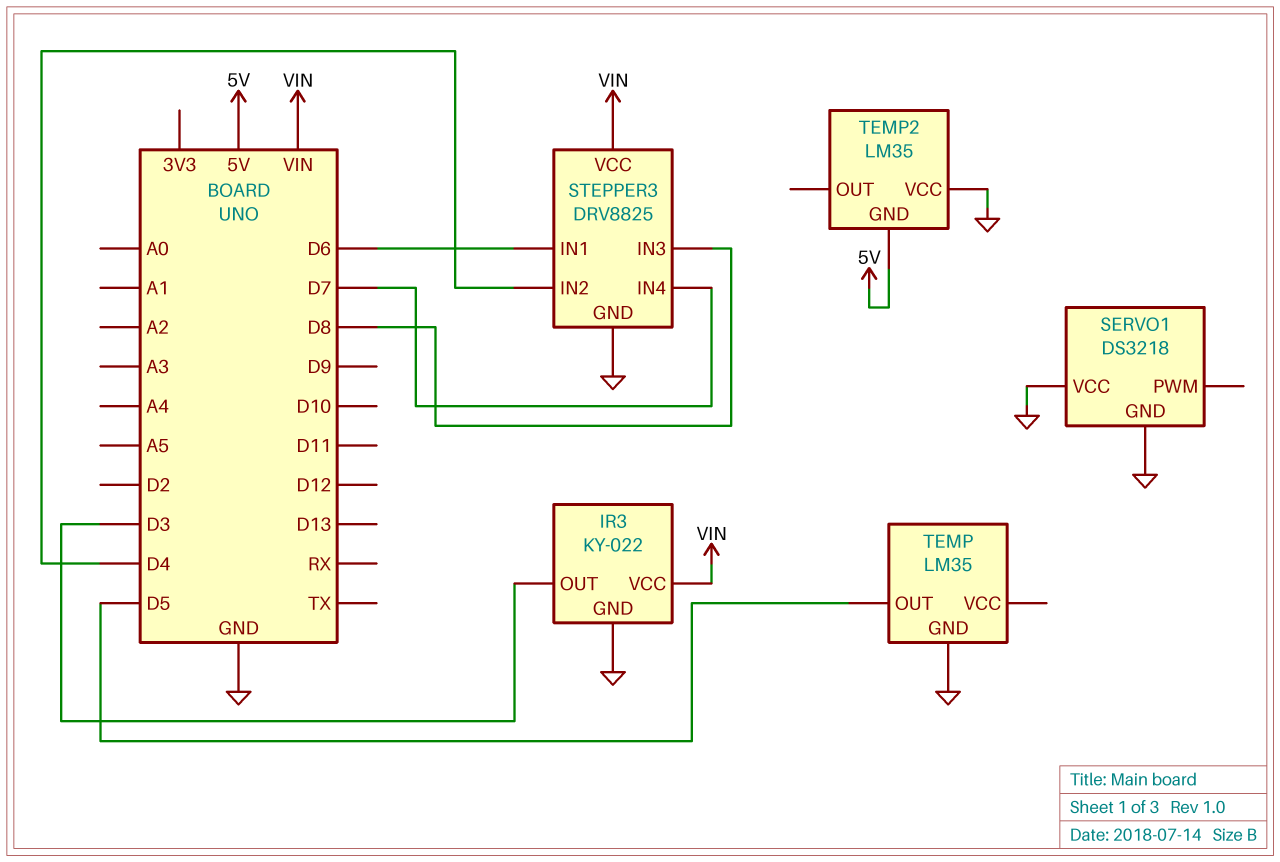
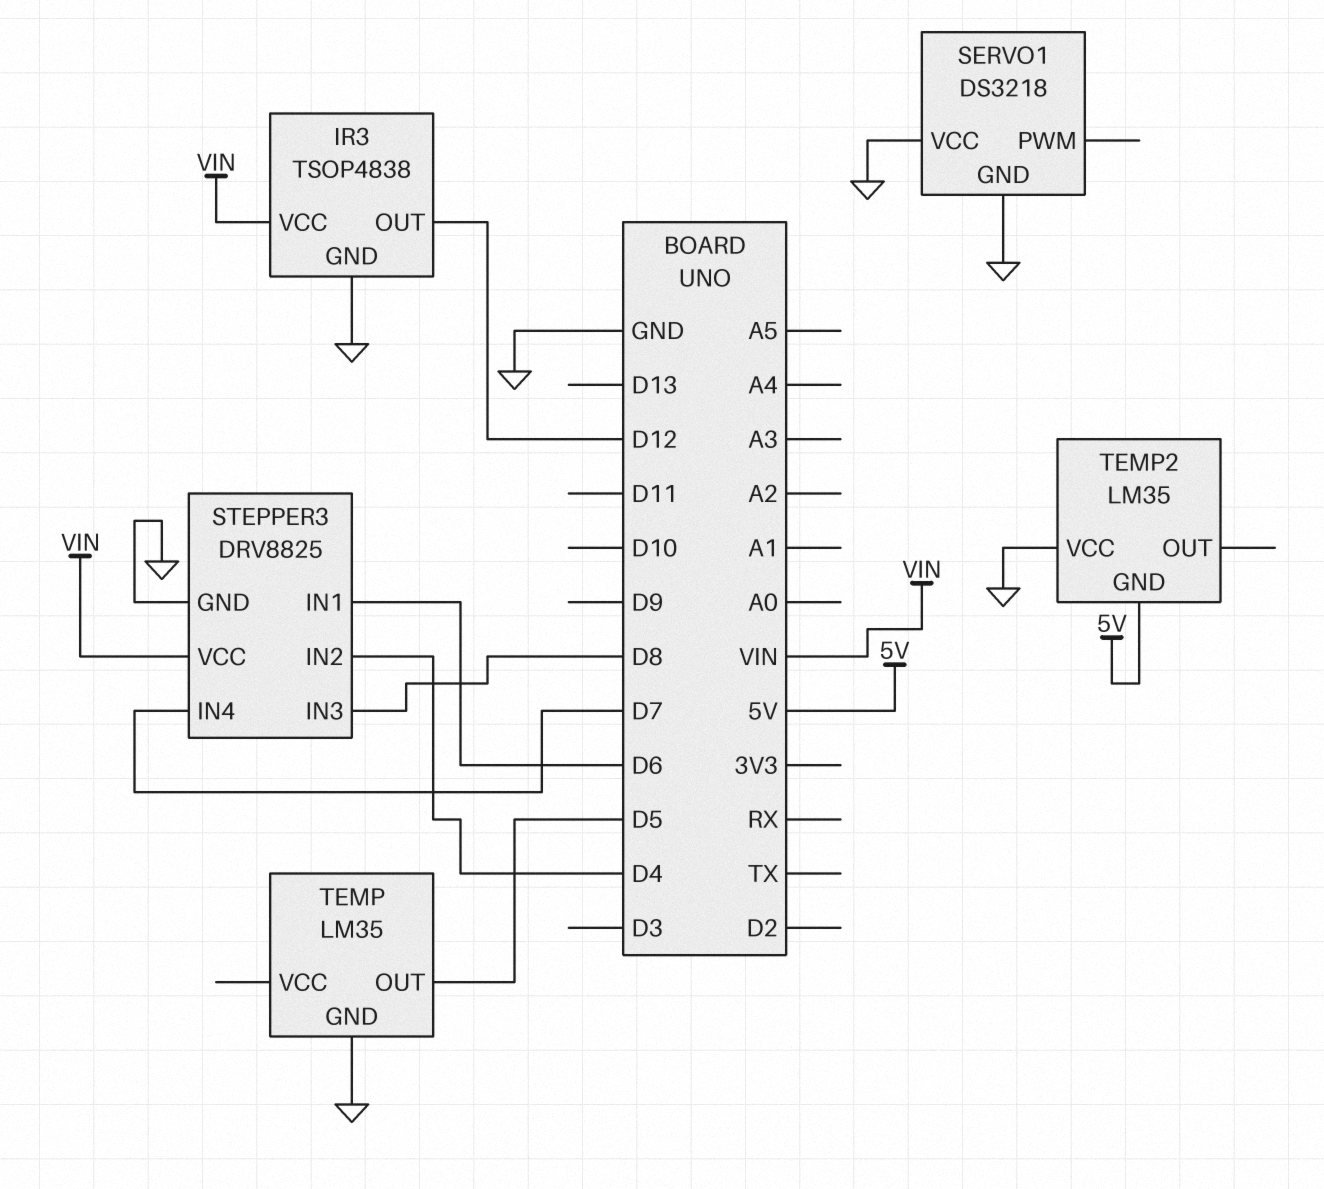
IR3: KY-022 -> TSOP4838
IR3 pin OUT: D3 -> D12

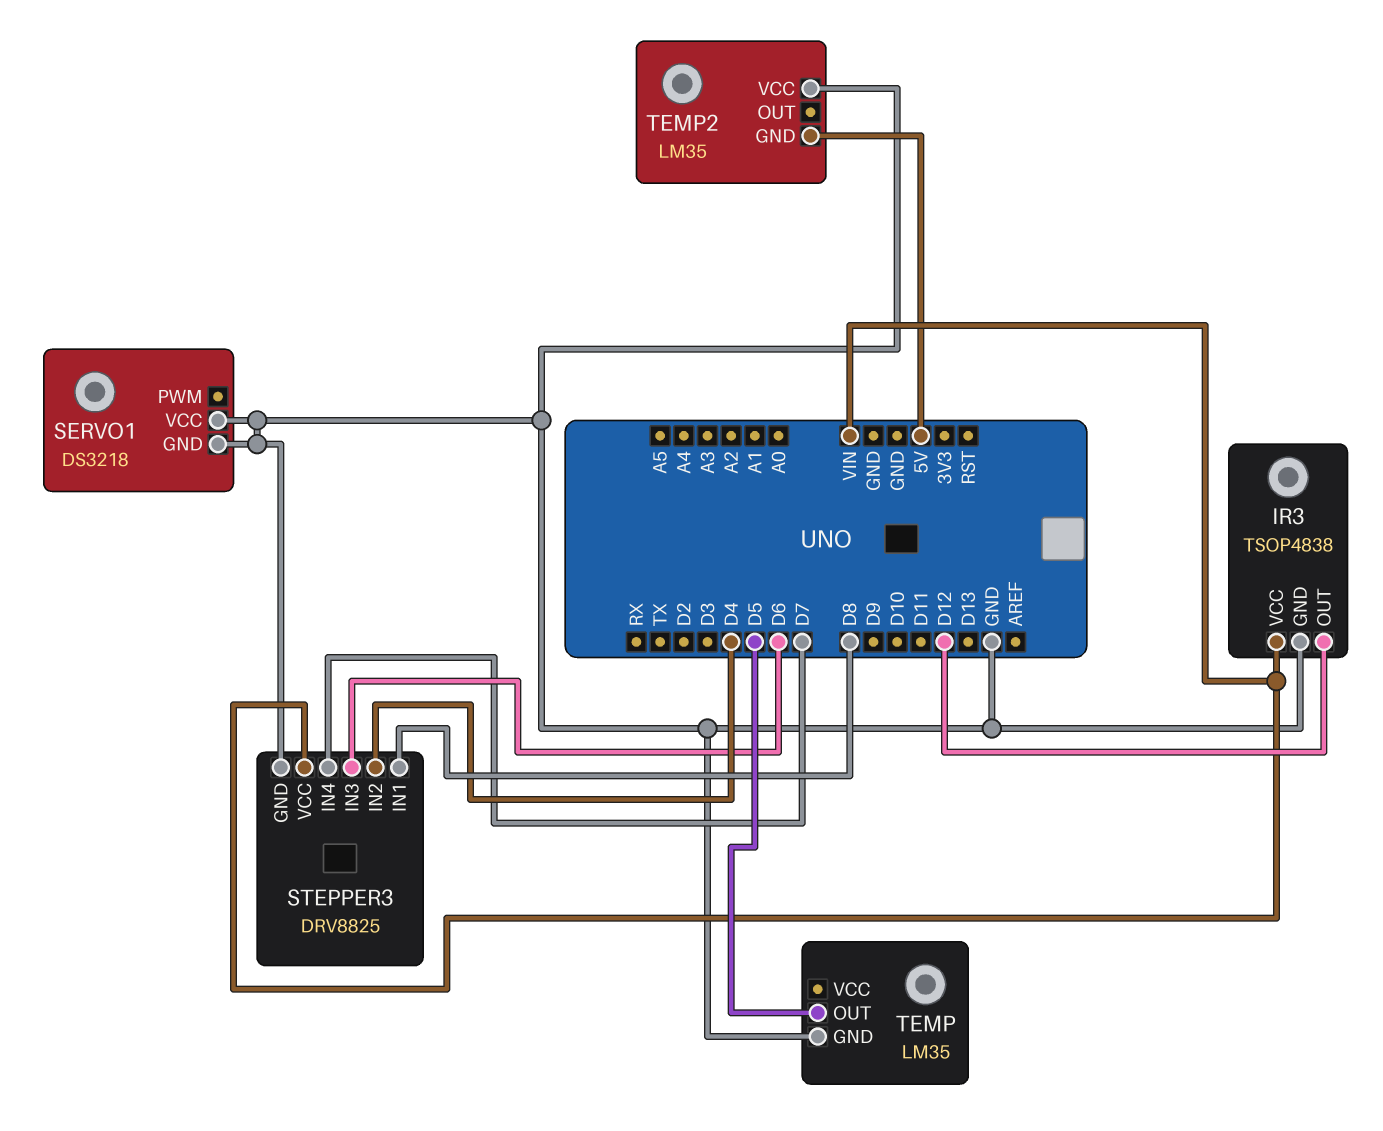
STEPPER3 pin IN1: D6 -> D8
STEPPER3 pin IN3: D8 -> D6

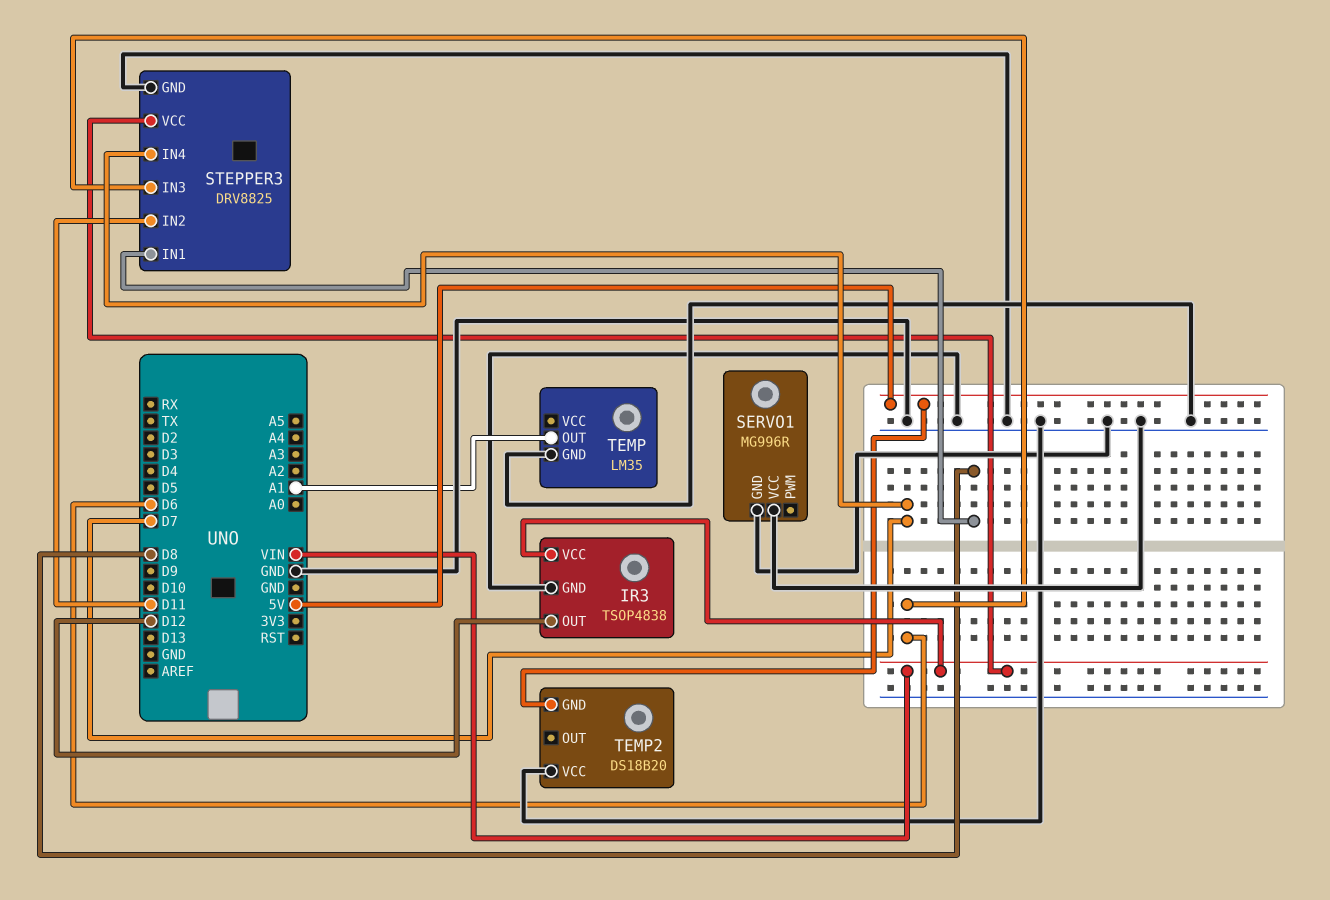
SERVO1: DS3218 -> MG996R
STEPPER3 pin IN2: D4 -> D11
TEMP pin OUT: D5 -> A1
TEMP2: LM35 -> DS18B20

